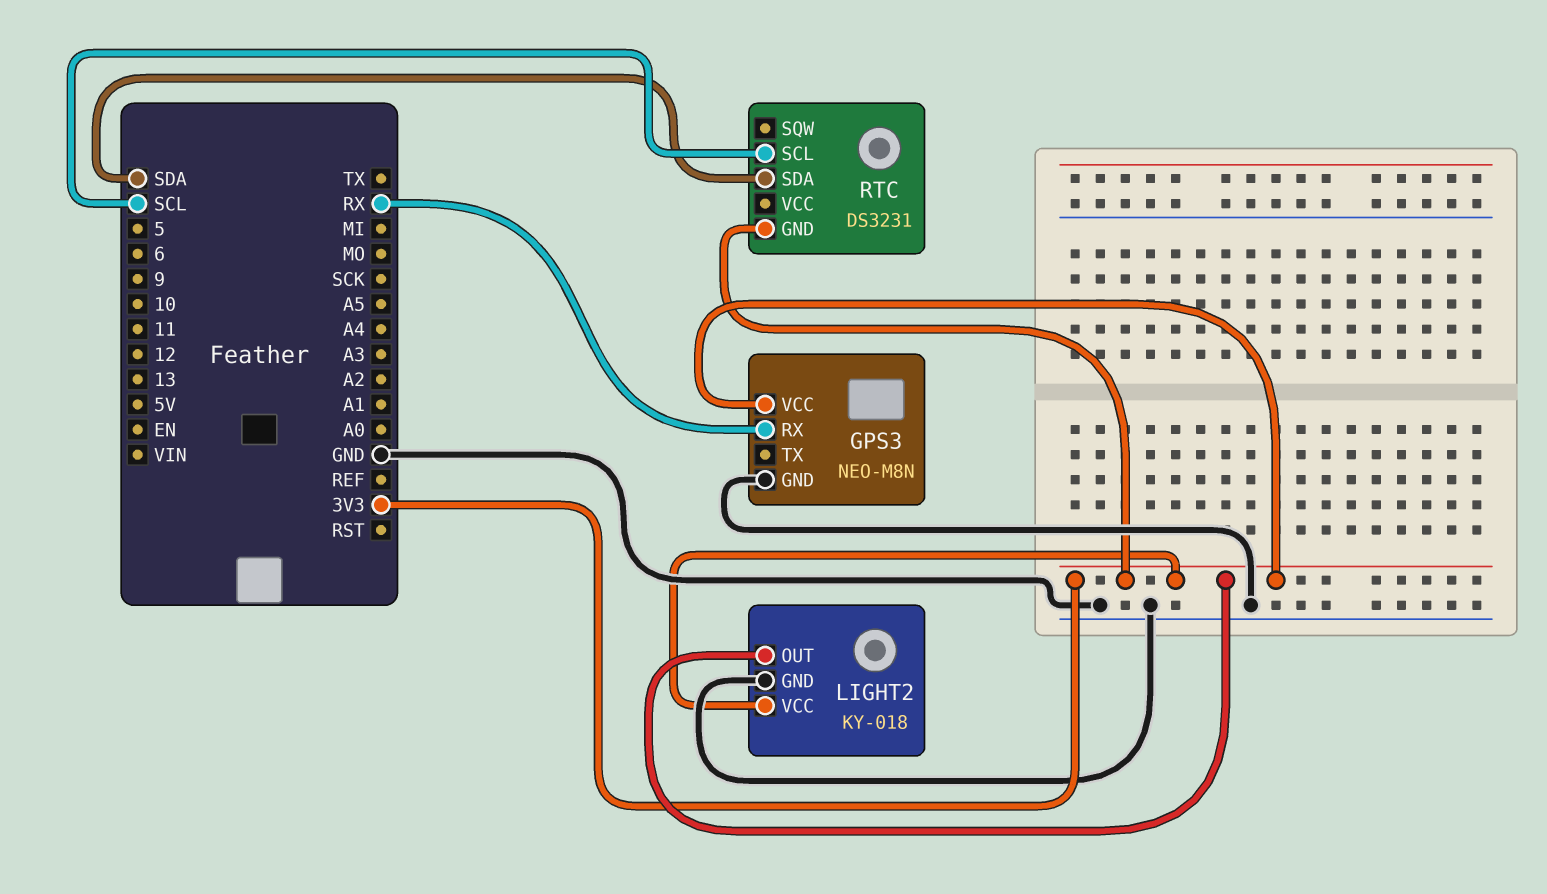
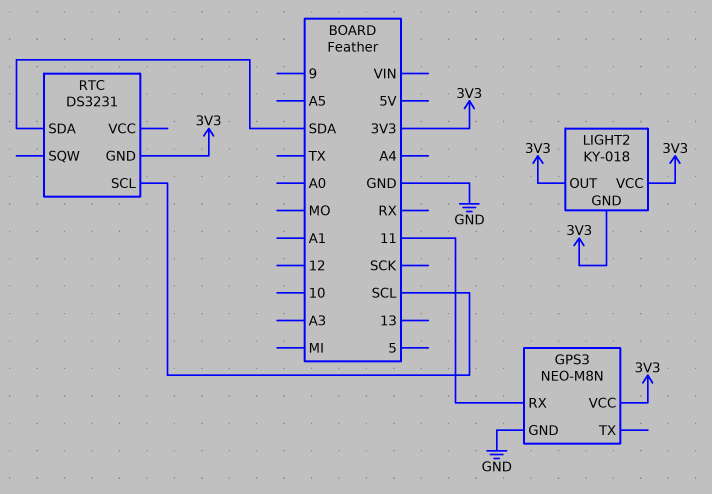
GPS3 pin RX: RX -> 11
LIGHT2 pin GND: GND -> 3V3

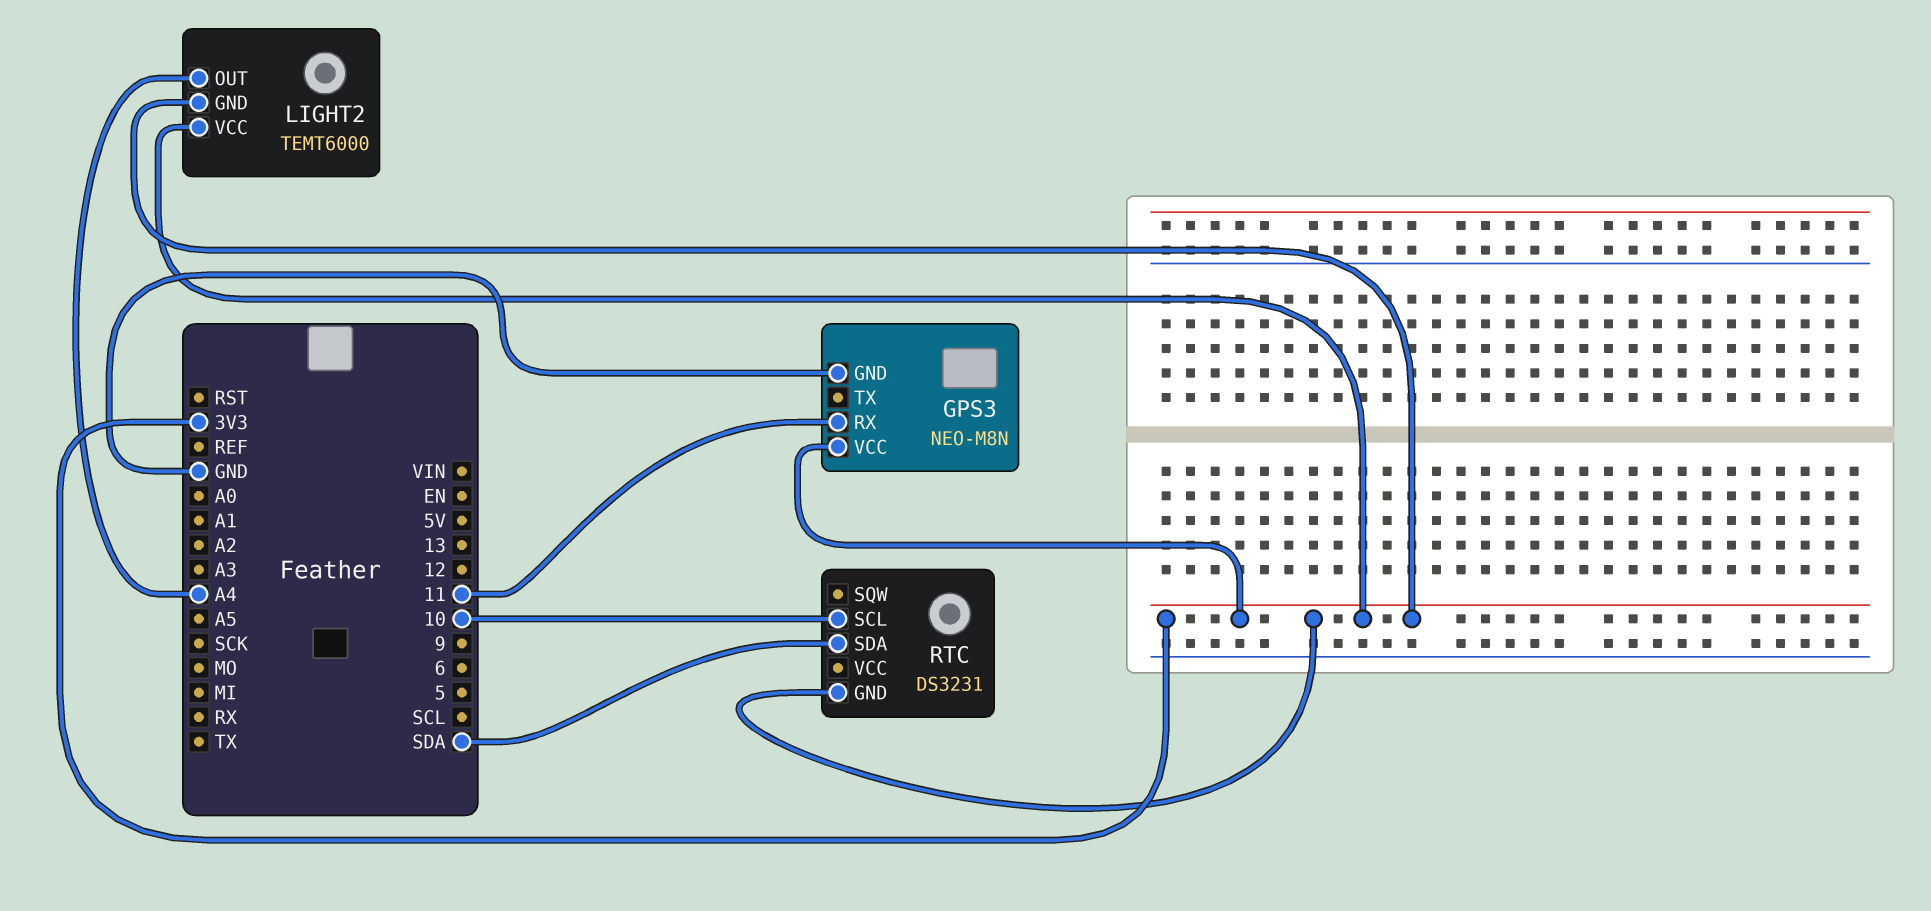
LIGHT2: KY-018 -> TEMT6000
LIGHT2 pin OUT: 3V3 -> A4
RTC pin SCL: SCL -> 10

